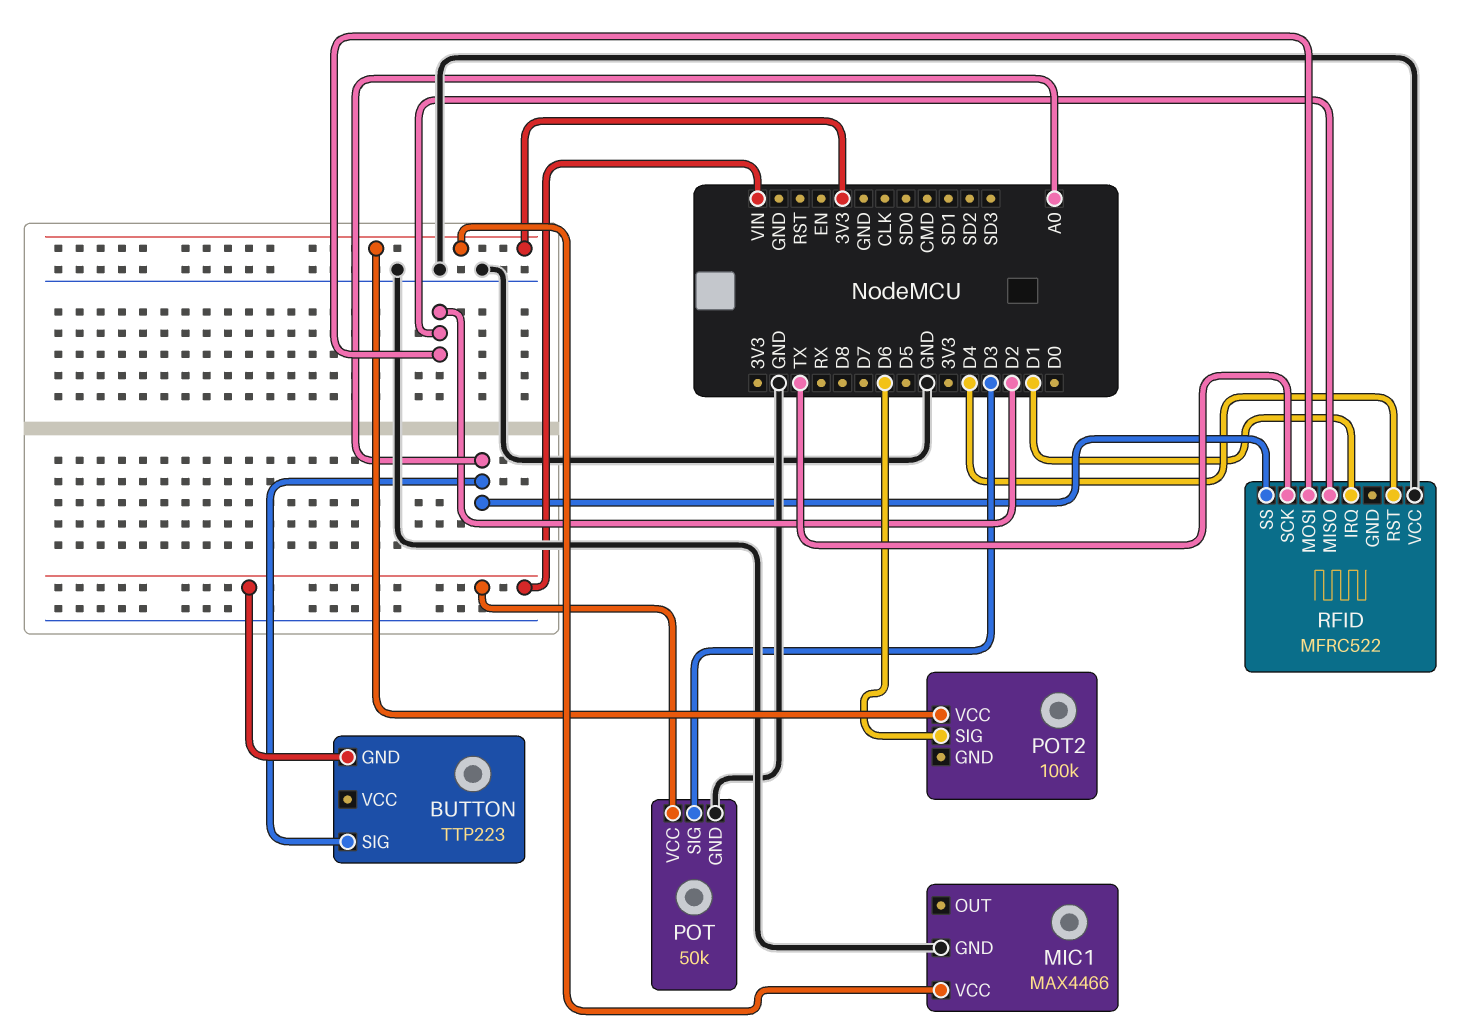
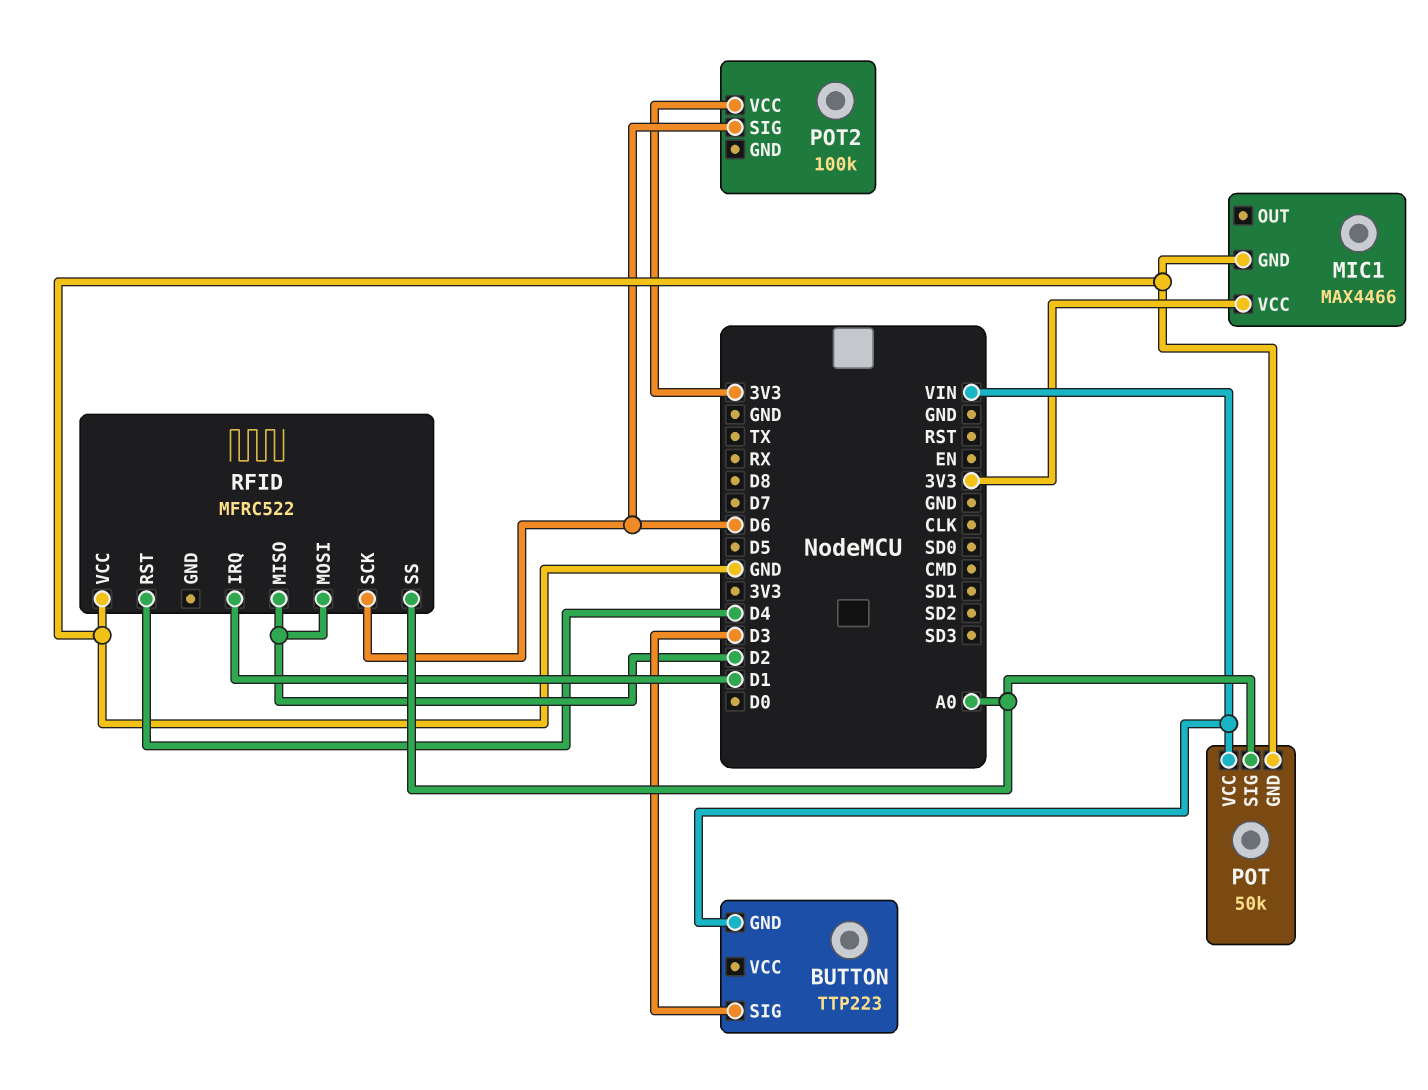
BUTTON pin SIG: A0 -> D3
POT pin SIG: D3 -> A0
RFID pin SCK: TX -> D6

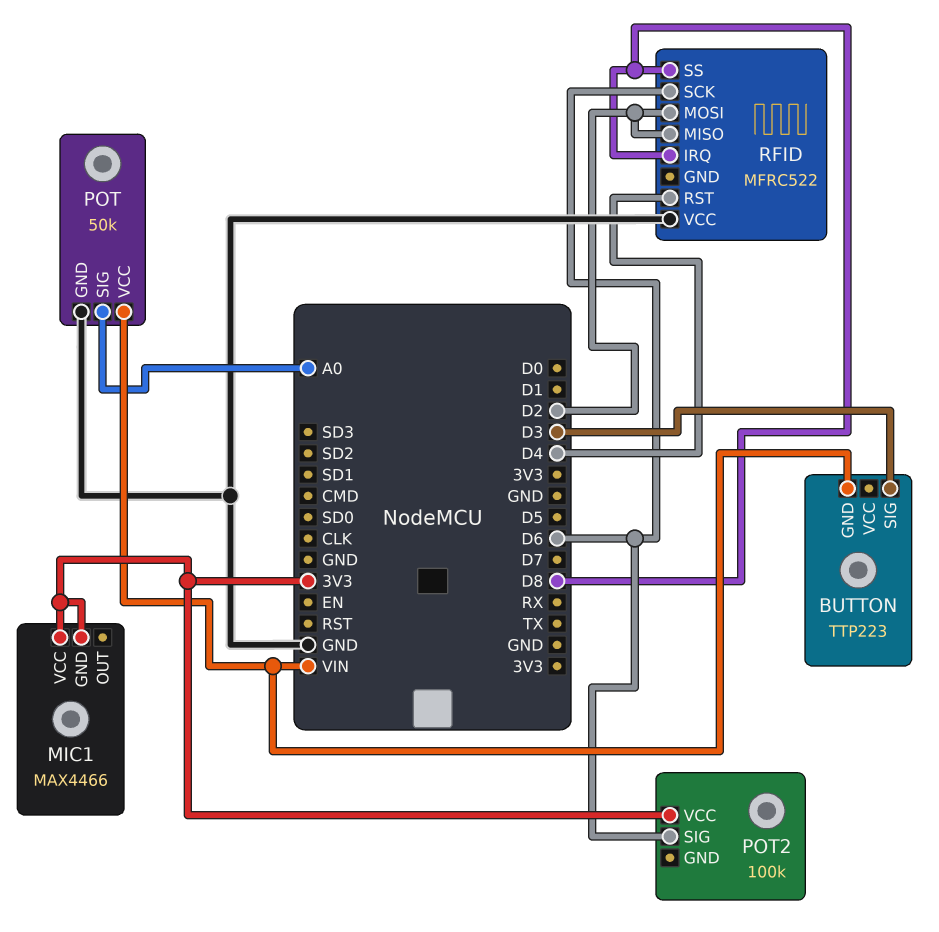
MIC1 pin GND: GND -> 3V3
RFID pin IRQ: D1 -> D8
RFID pin SS: A0 -> D8

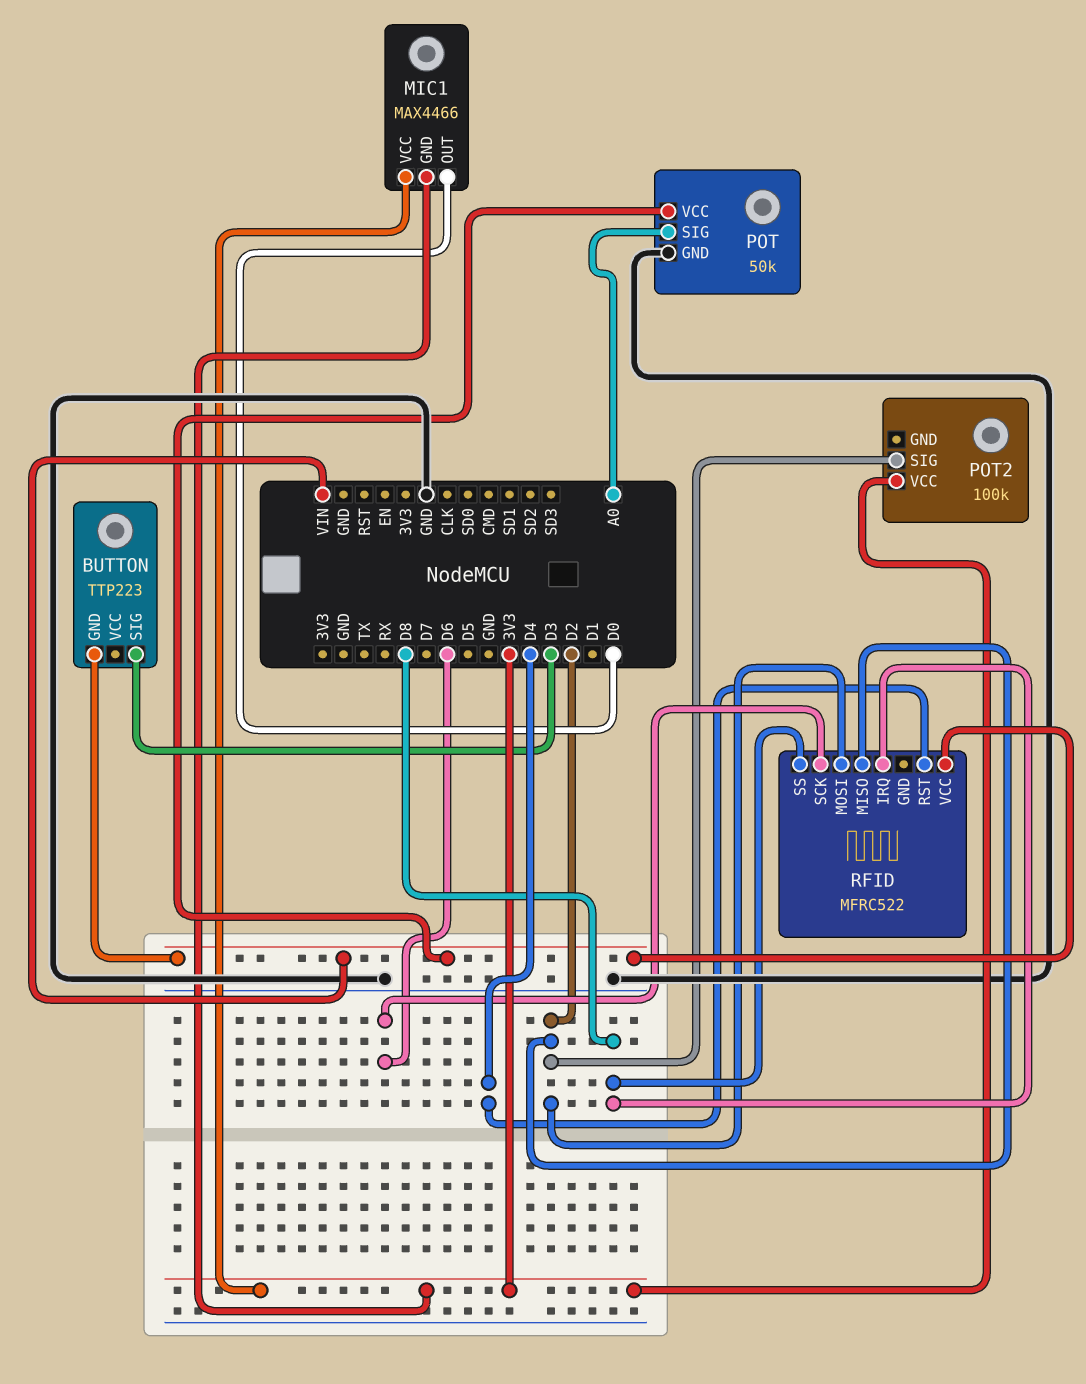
MIC1 pin OUT: none -> D0
POT2 pin SIG: D6 -> D2
RFID pin VCC: GND -> VIN

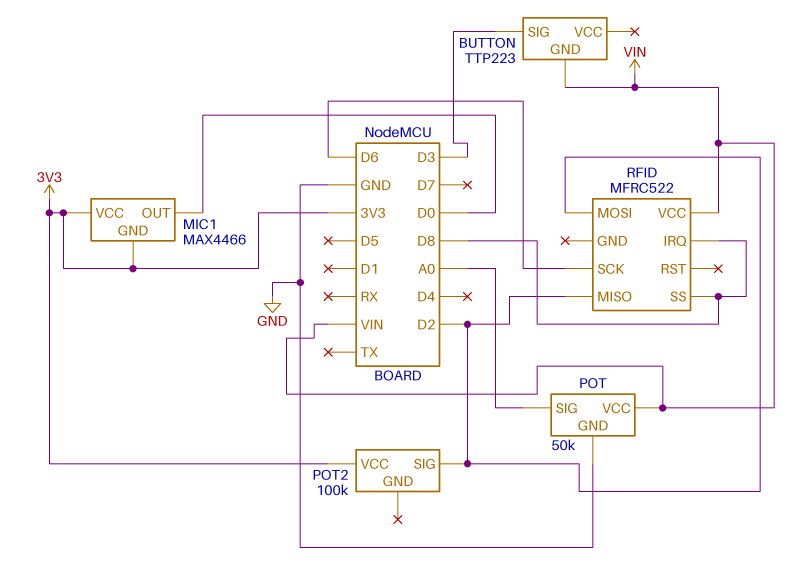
RFID pin RST: D4 -> none

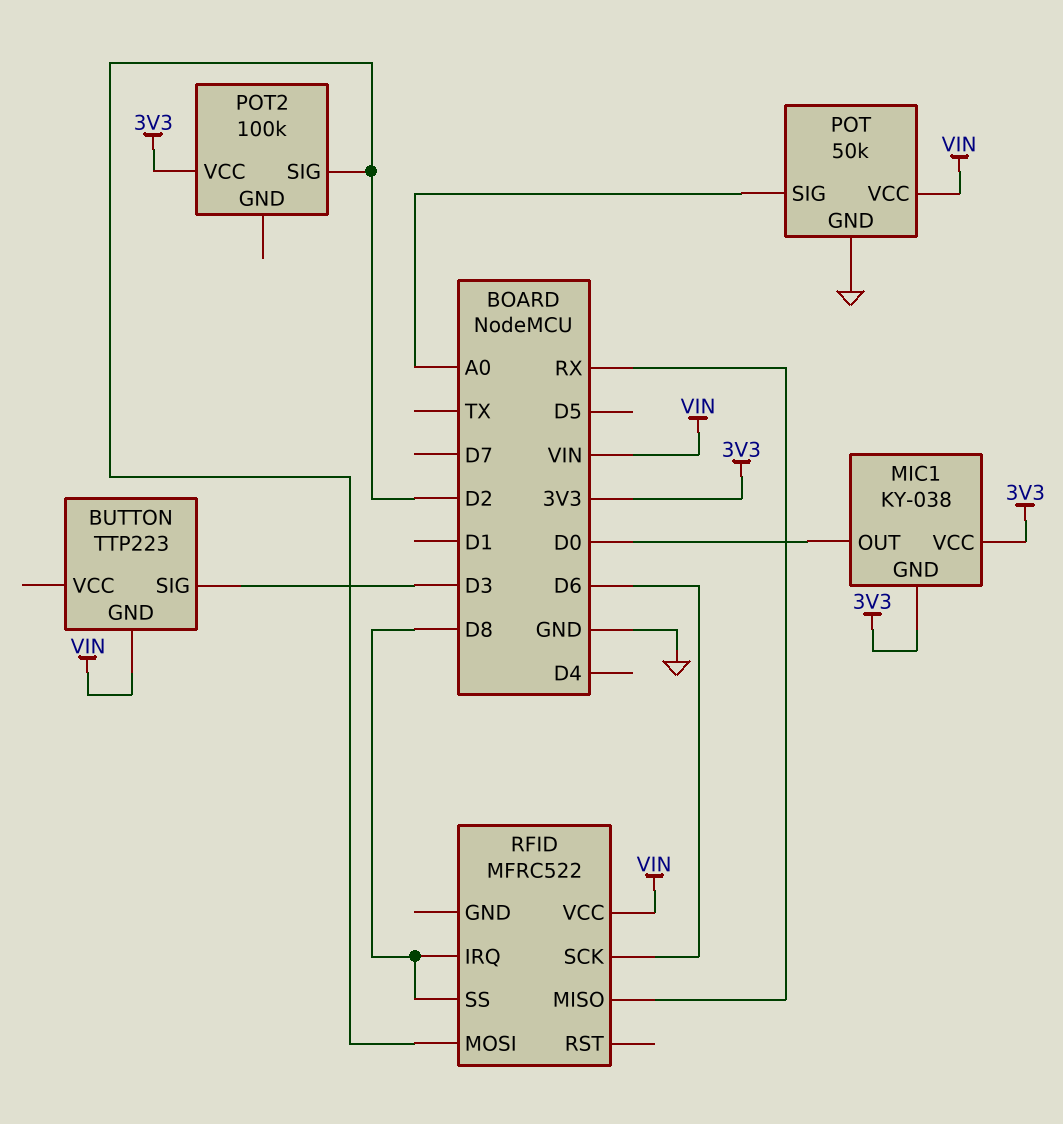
MIC1: MAX4466 -> KY-038
RFID pin MISO: D2 -> RX

